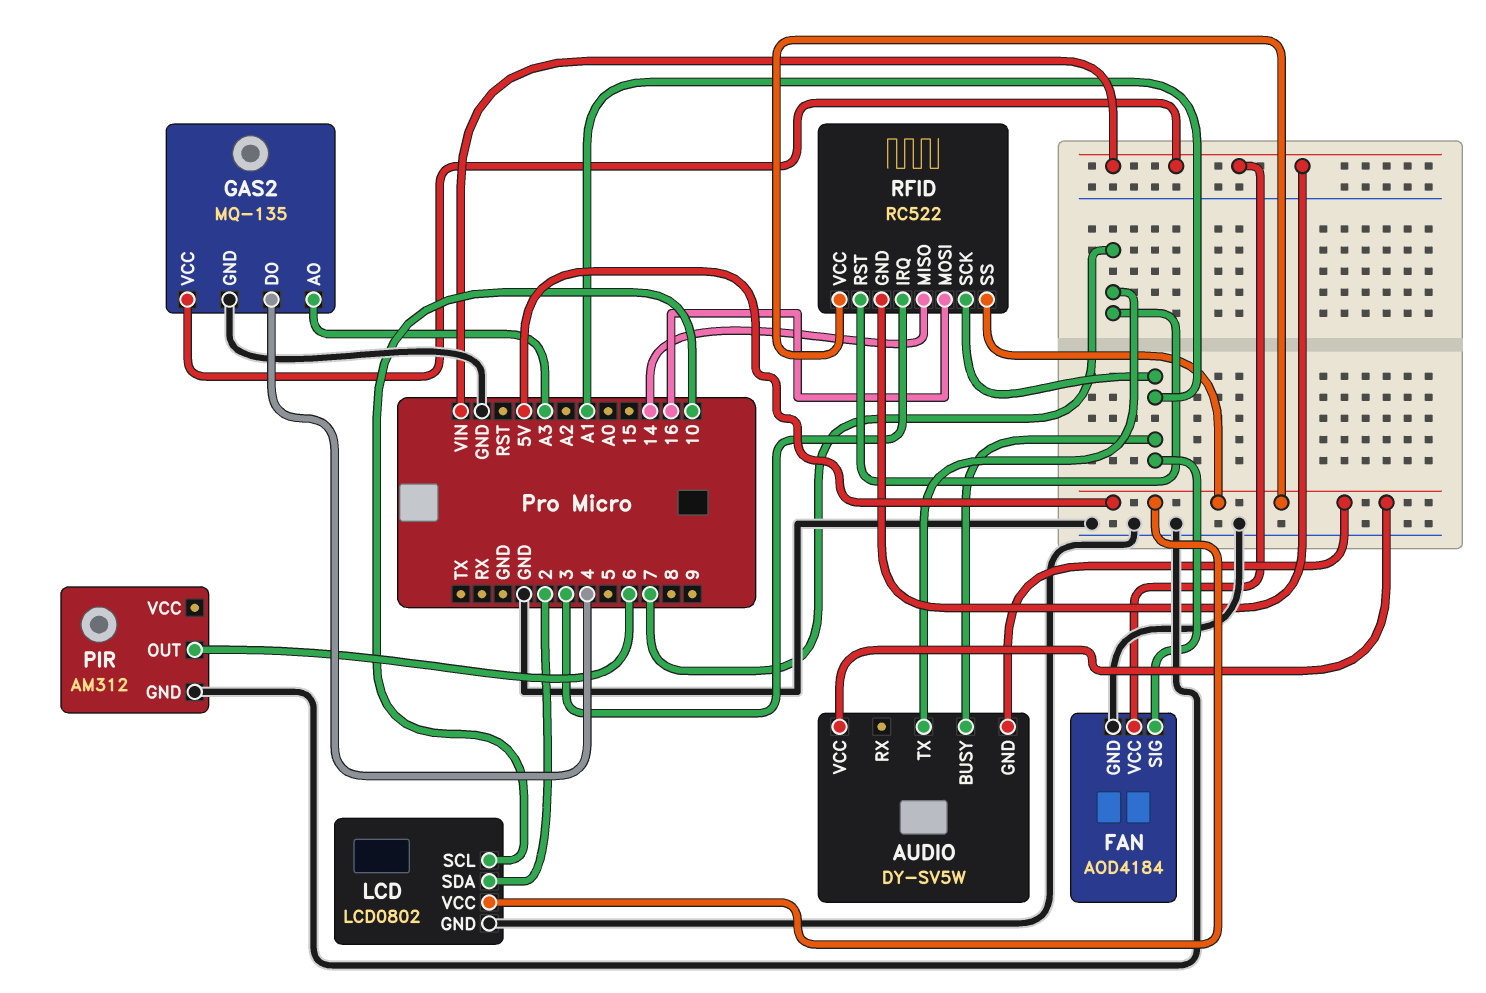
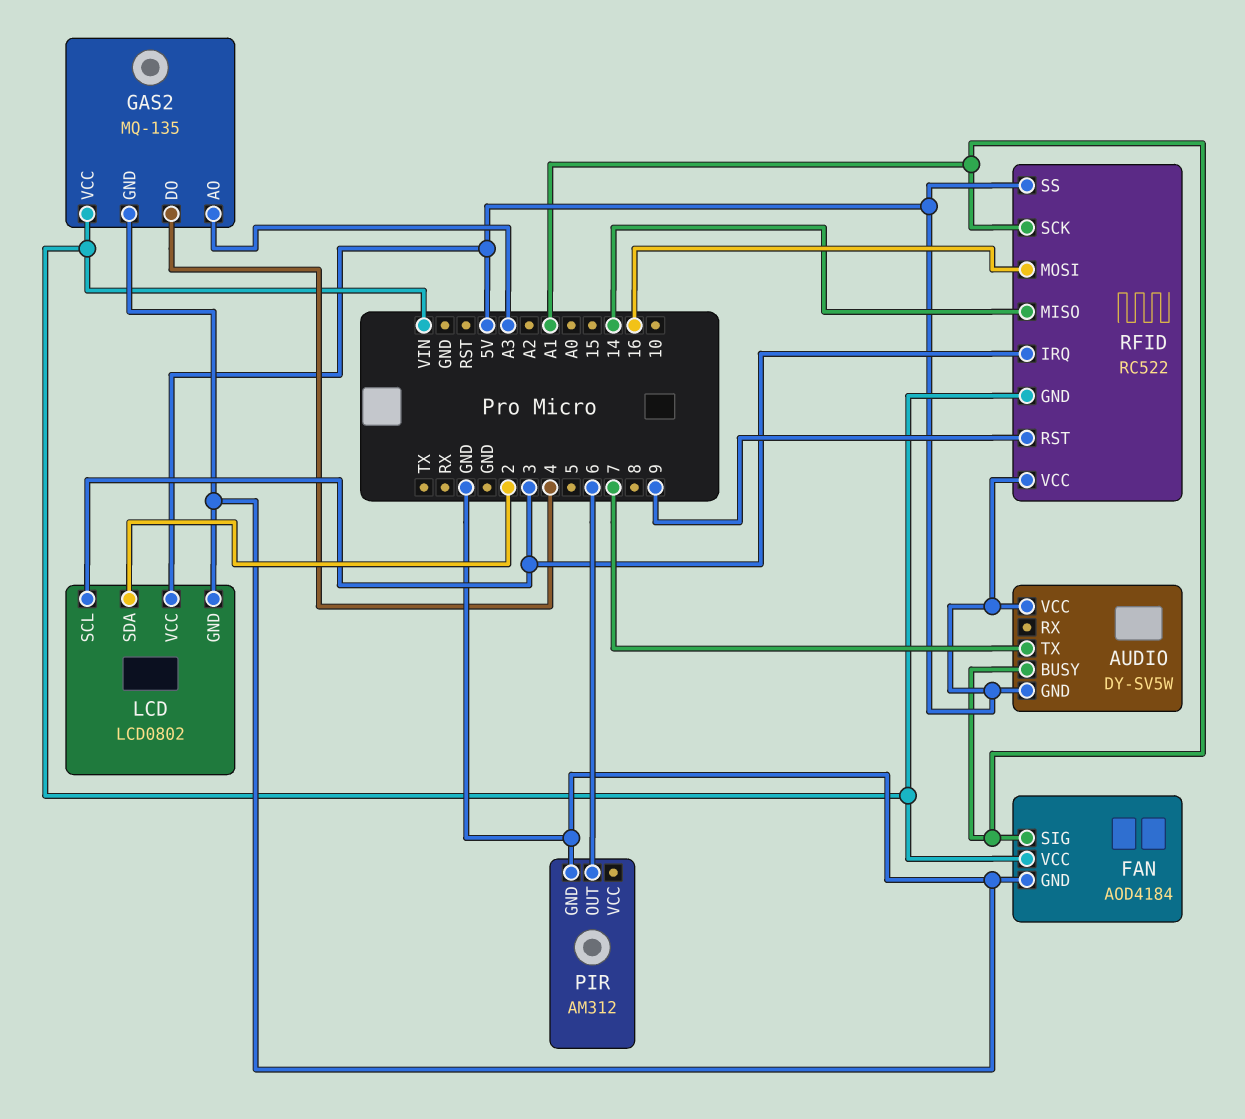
LCD pin SCL: 10 -> 3
RFID pin RST: 7 -> 9

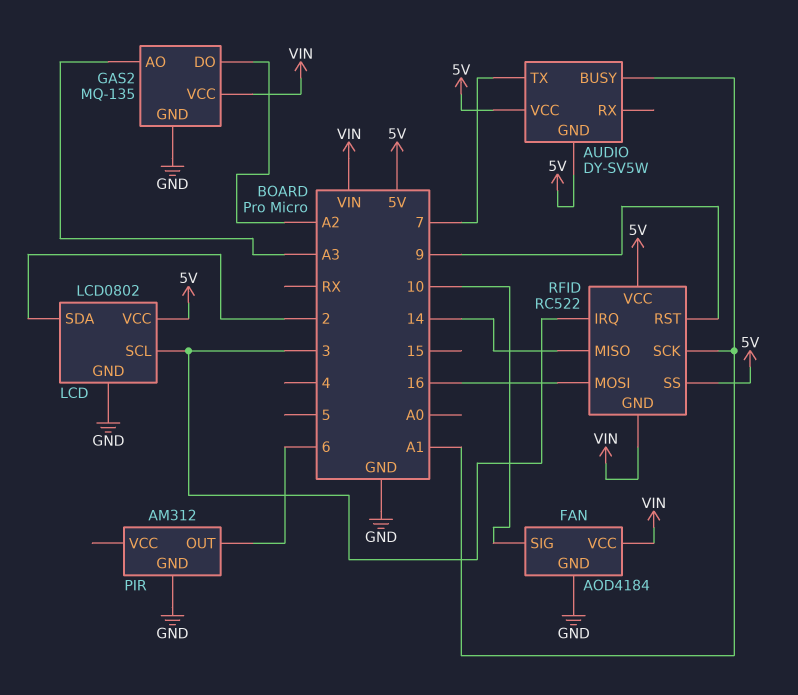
FAN pin SIG: A1 -> 10
GAS2 pin DO: 4 -> A2

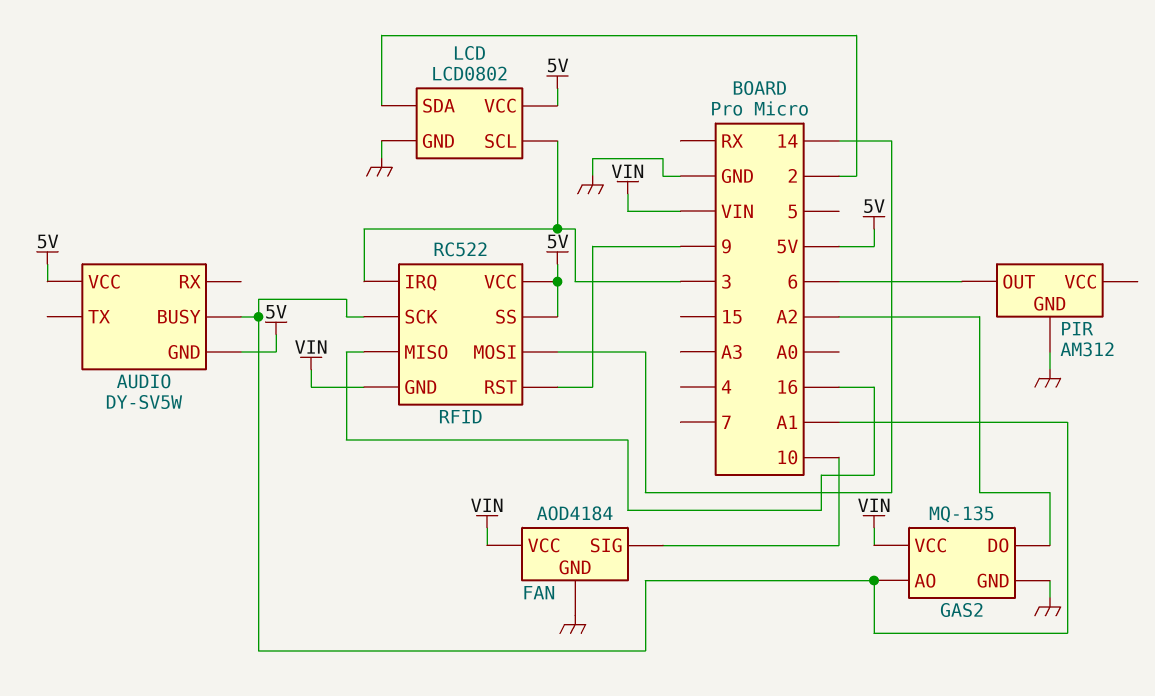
AUDIO pin TX: 7 -> none
GAS2 pin AO: A3 -> A1
RFID pin MISO: 14 -> 16
RFID pin MOSI: 16 -> 14

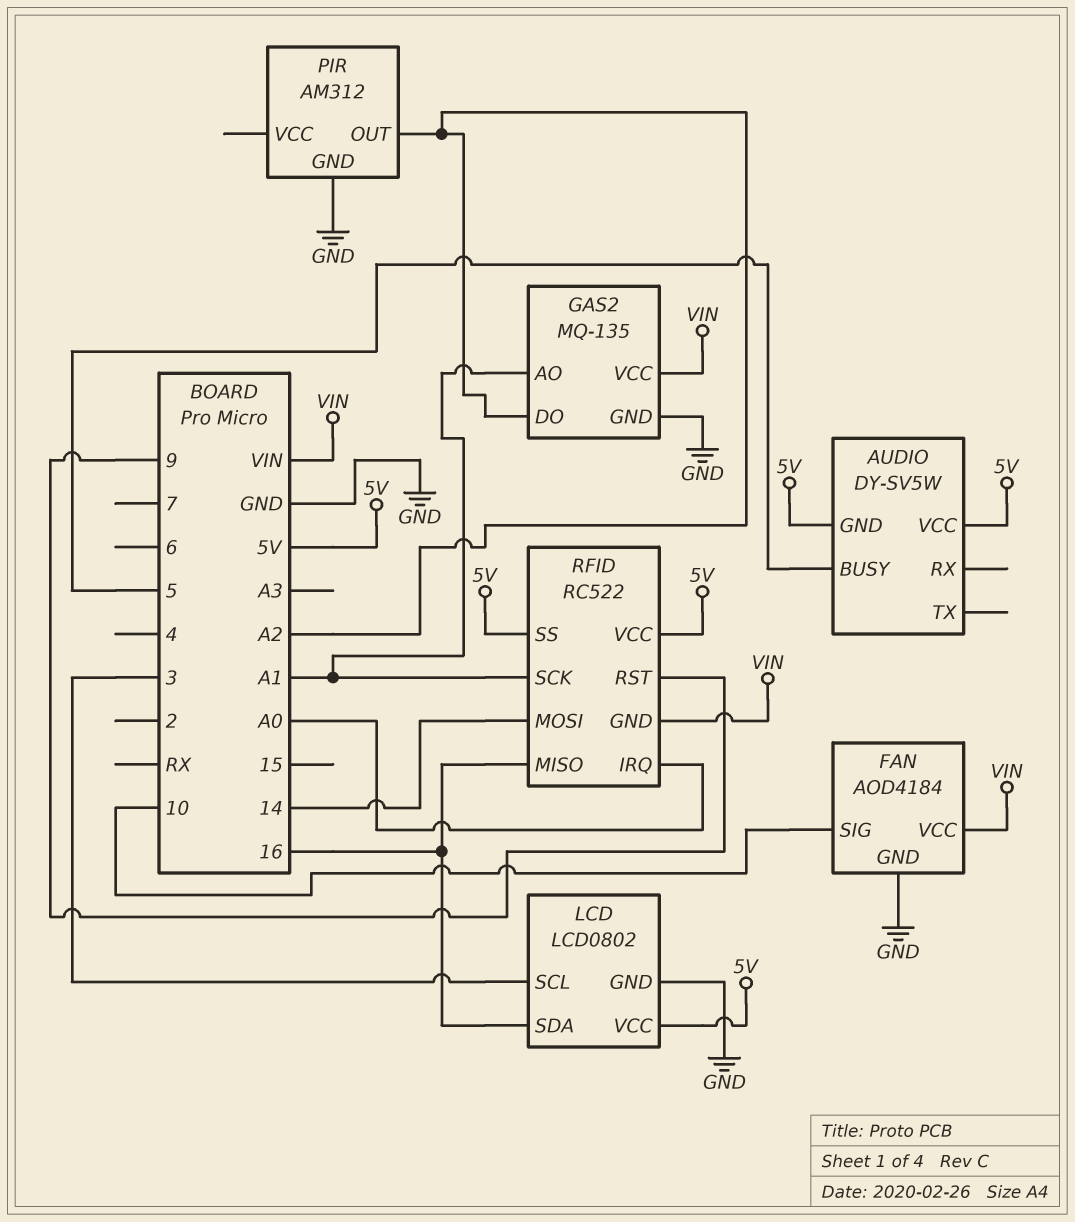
AUDIO pin BUSY: A1 -> 5
LCD pin SDA: 2 -> 16
PIR pin OUT: 6 -> A2
RFID pin IRQ: 3 -> A0

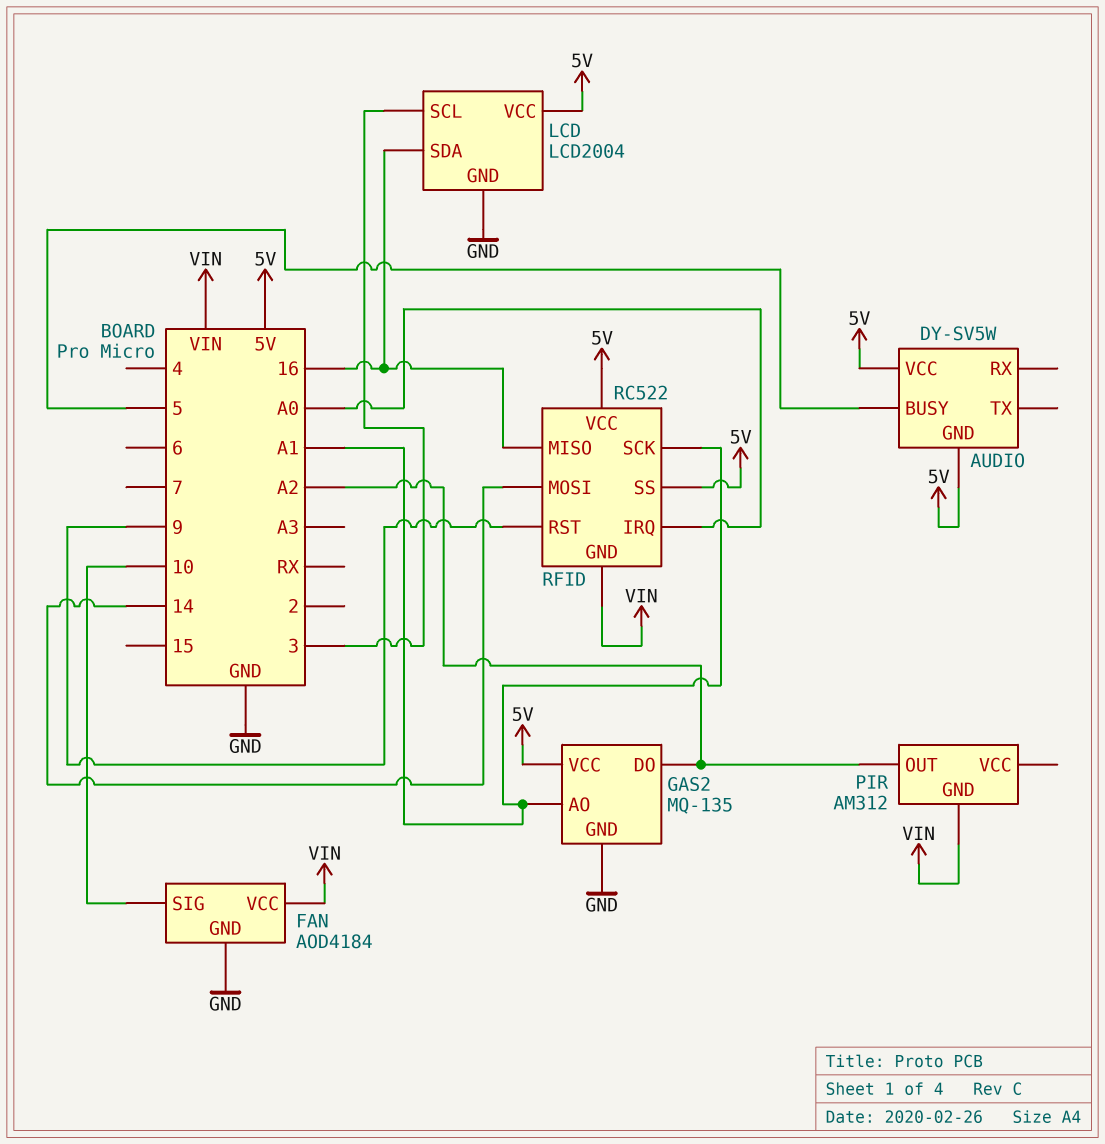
GAS2 pin VCC: VIN -> 5V
LCD: LCD0802 -> LCD2004
PIR pin GND: GND -> VIN

